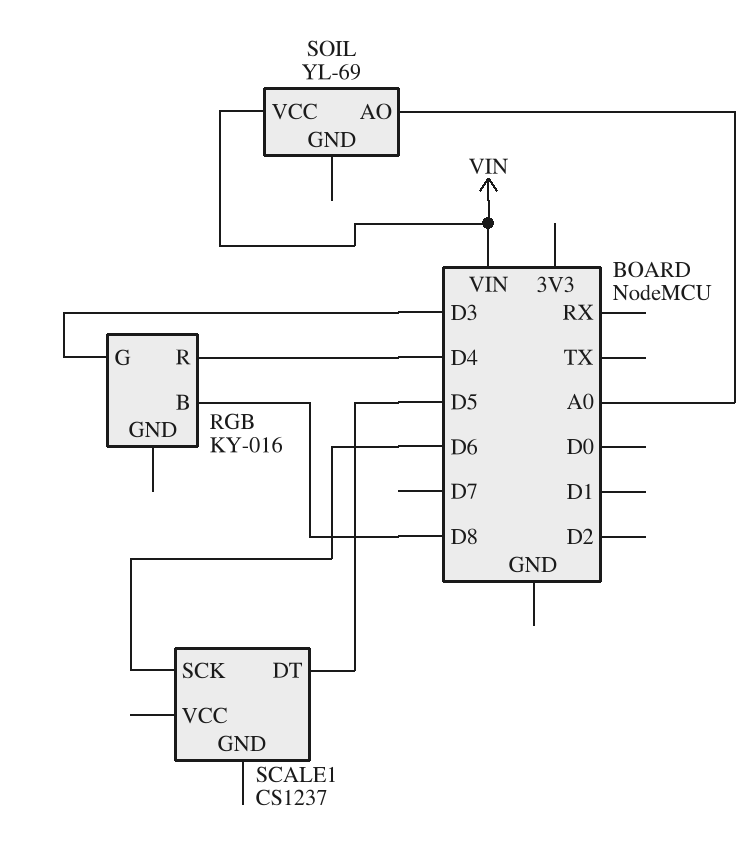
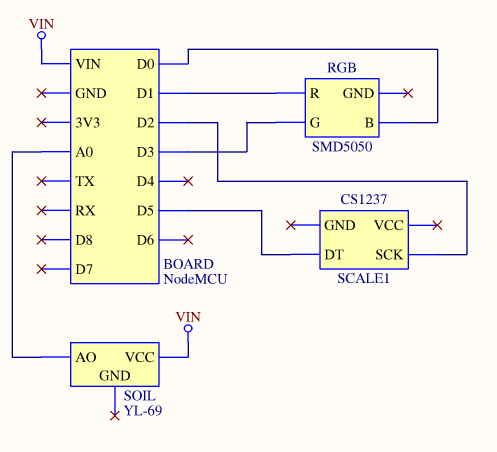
RGB: KY-016 -> SMD5050
RGB pin B: D8 -> D0
RGB pin R: D4 -> D1
SCALE1 pin SCK: D6 -> D2

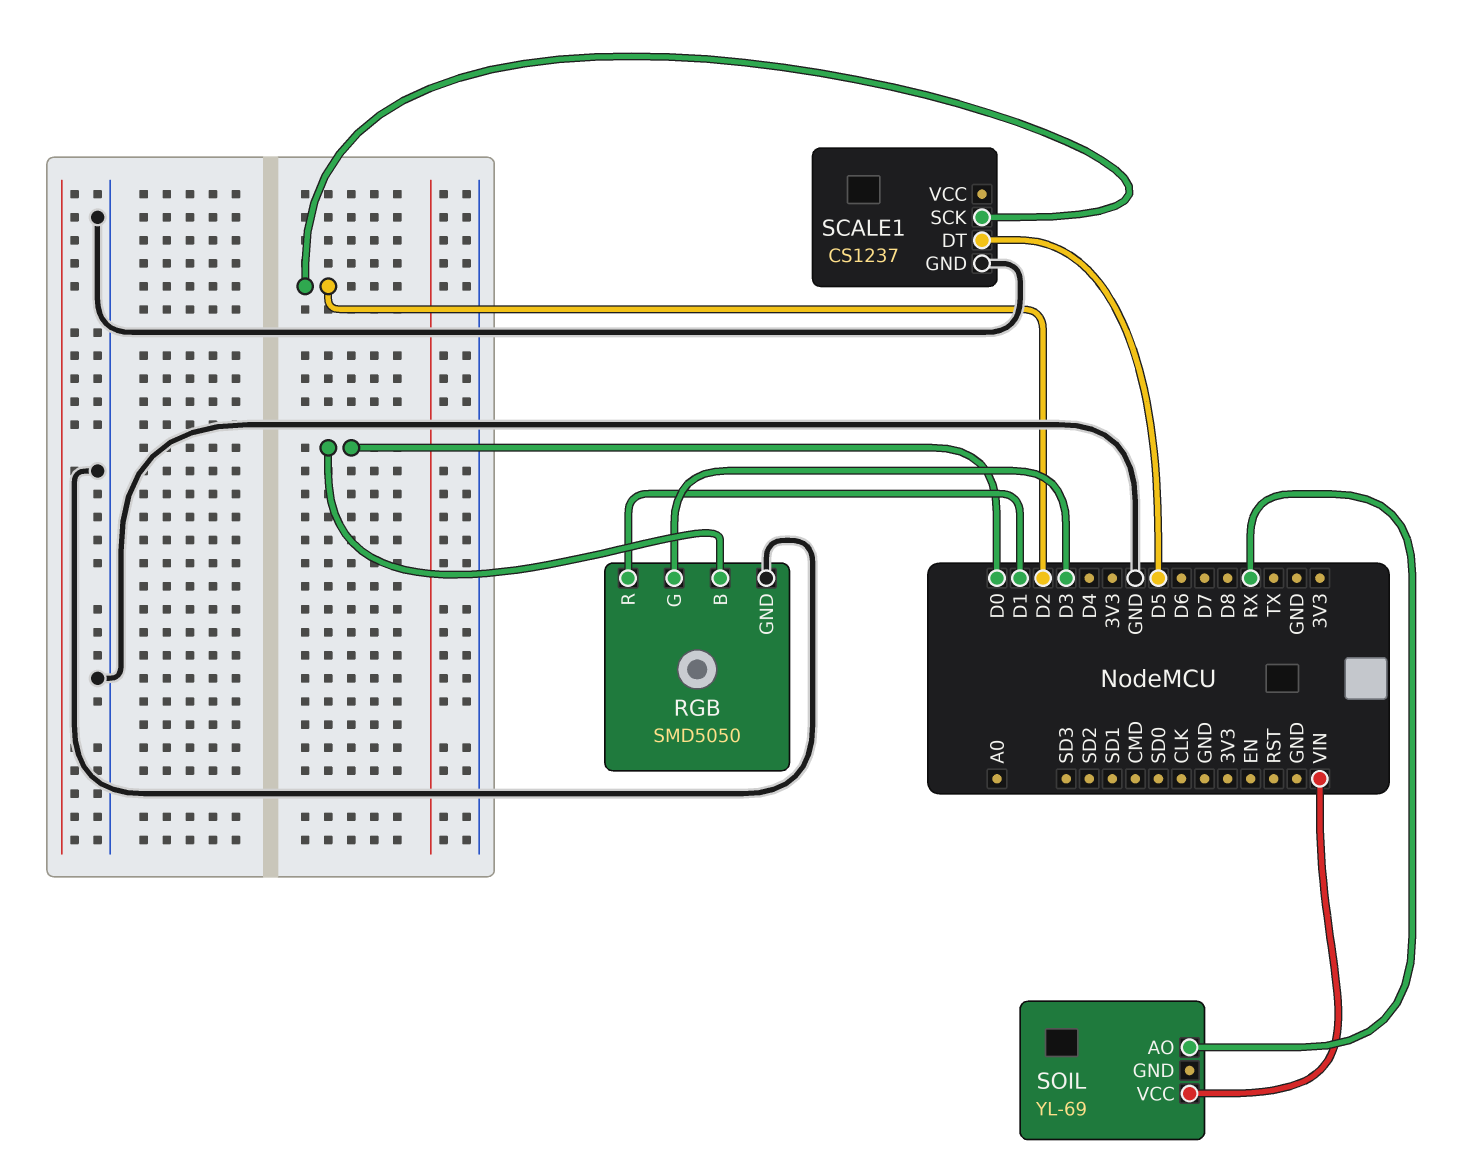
RGB pin GND: none -> GND
SCALE1 pin GND: none -> GND
SOIL pin AO: A0 -> RX

